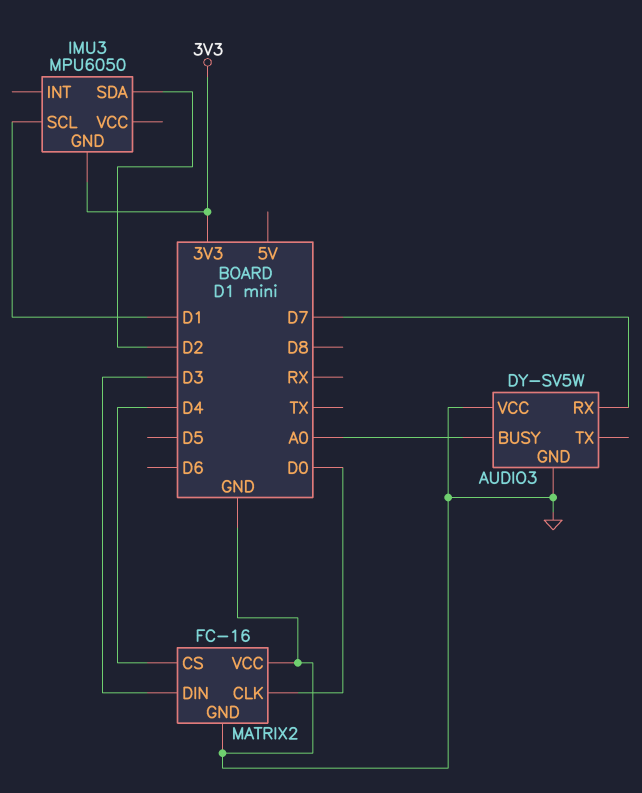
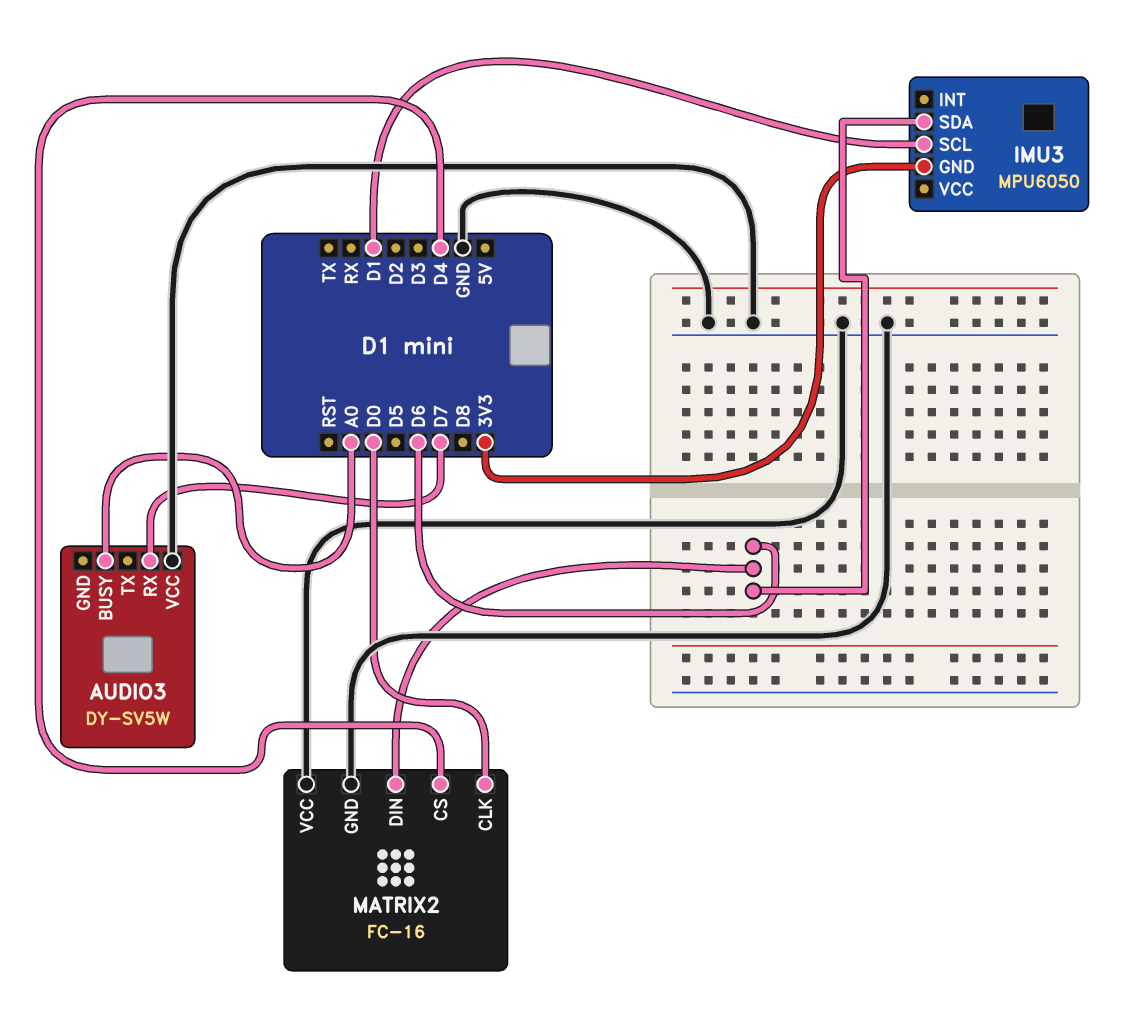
AUDIO3 pin GND: GND -> none
IMU3 pin SDA: D2 -> D6
MATRIX2 pin DIN: D3 -> D6

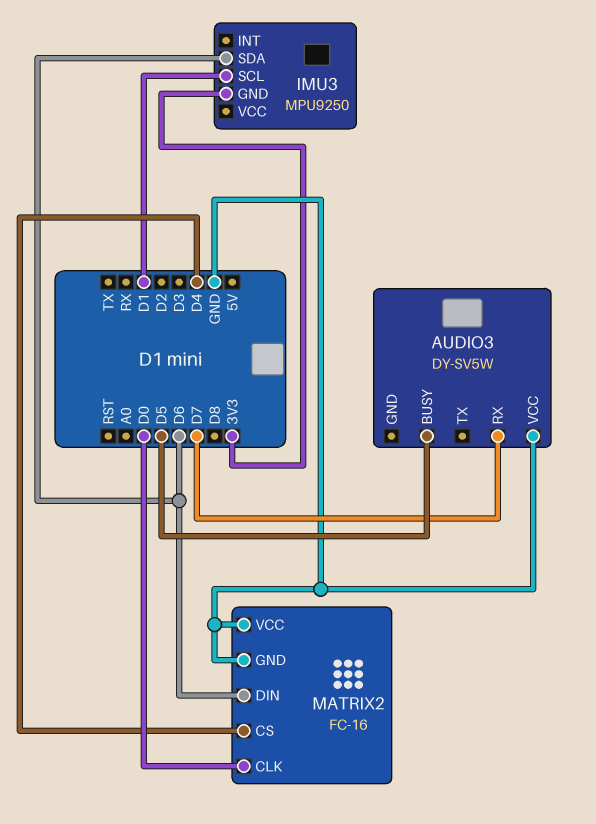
AUDIO3 pin BUSY: A0 -> D5
IMU3: MPU6050 -> MPU9250

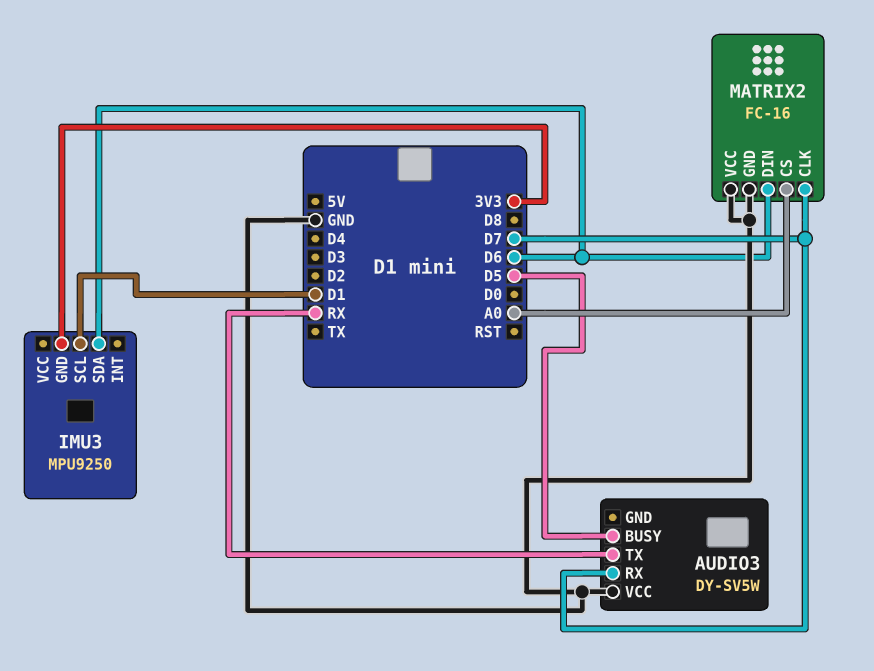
AUDIO3 pin TX: none -> RX
MATRIX2 pin CLK: D0 -> D7
MATRIX2 pin CS: D4 -> A0

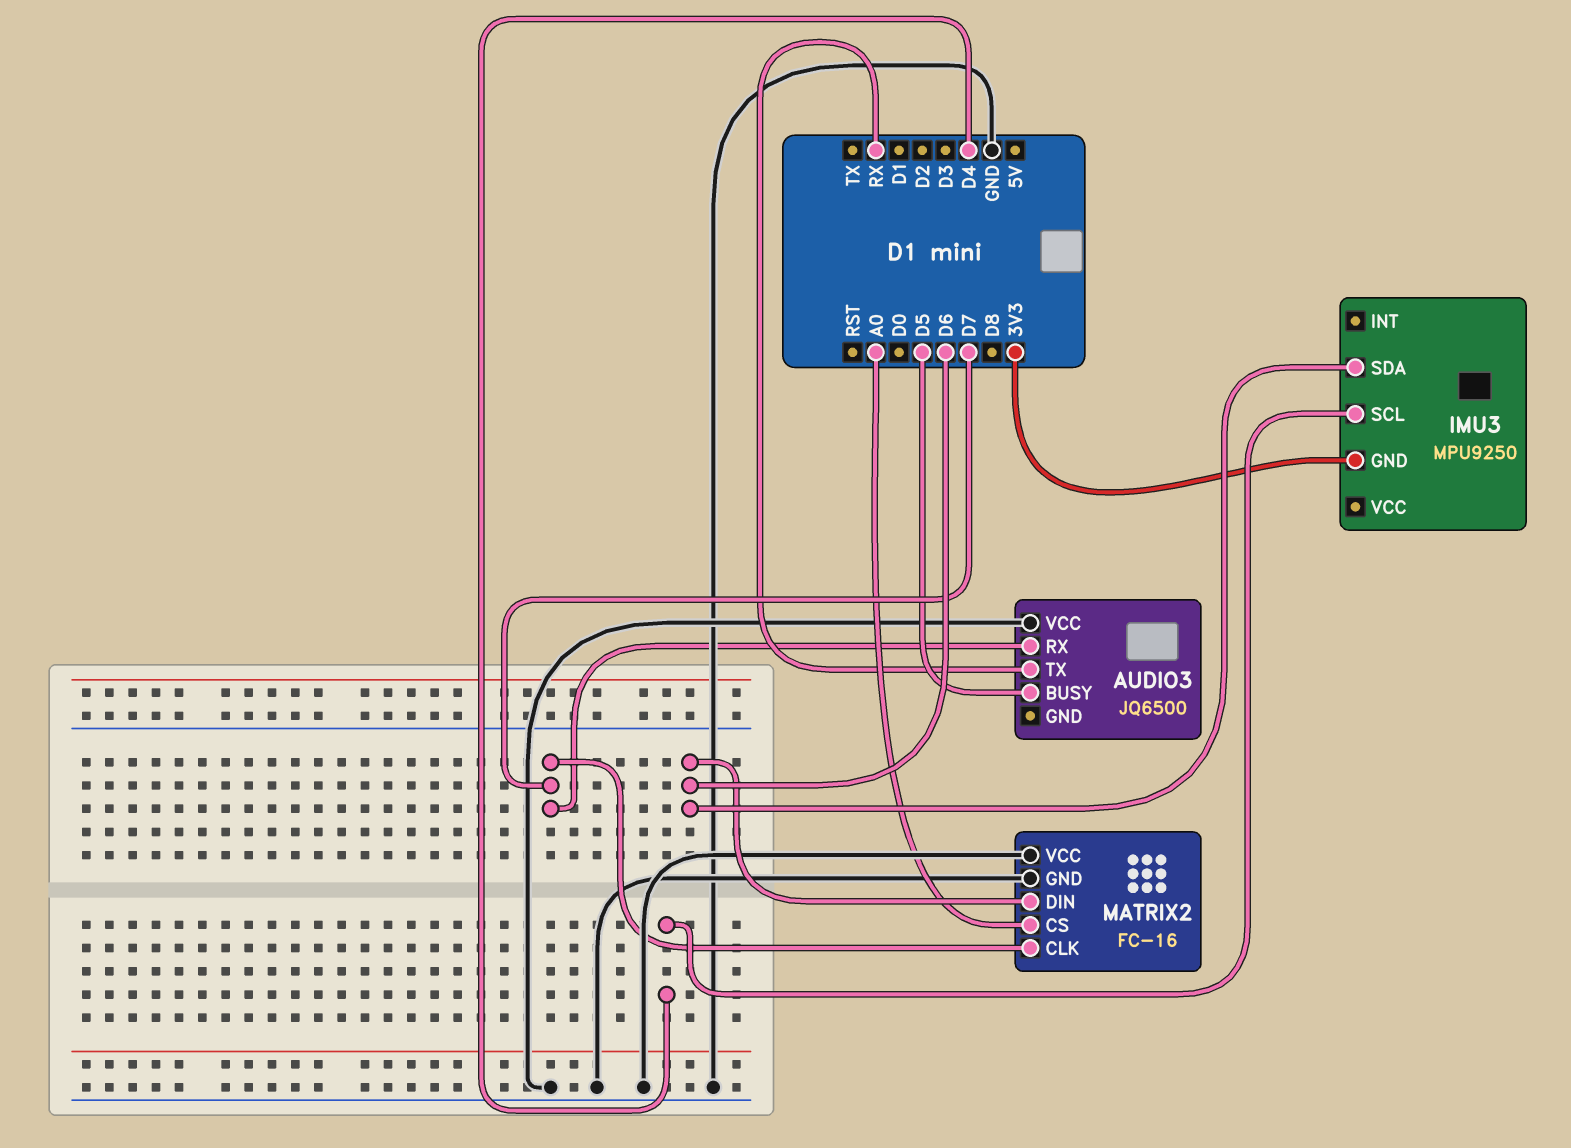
AUDIO3: DY-SV5W -> JQ6500
IMU3 pin SCL: D1 -> D4

